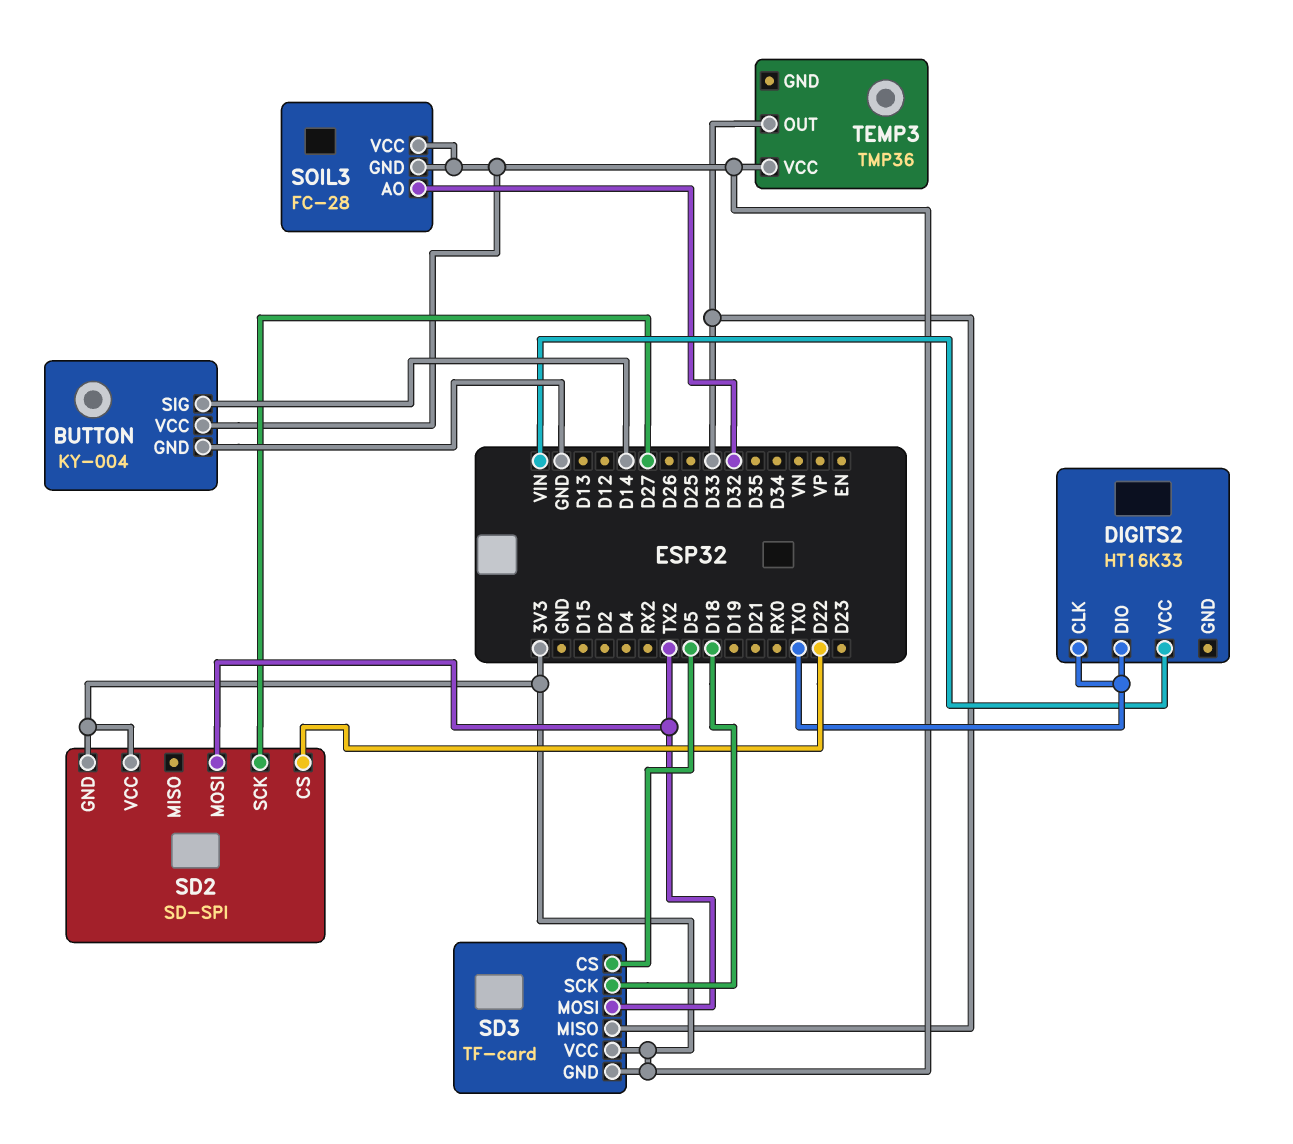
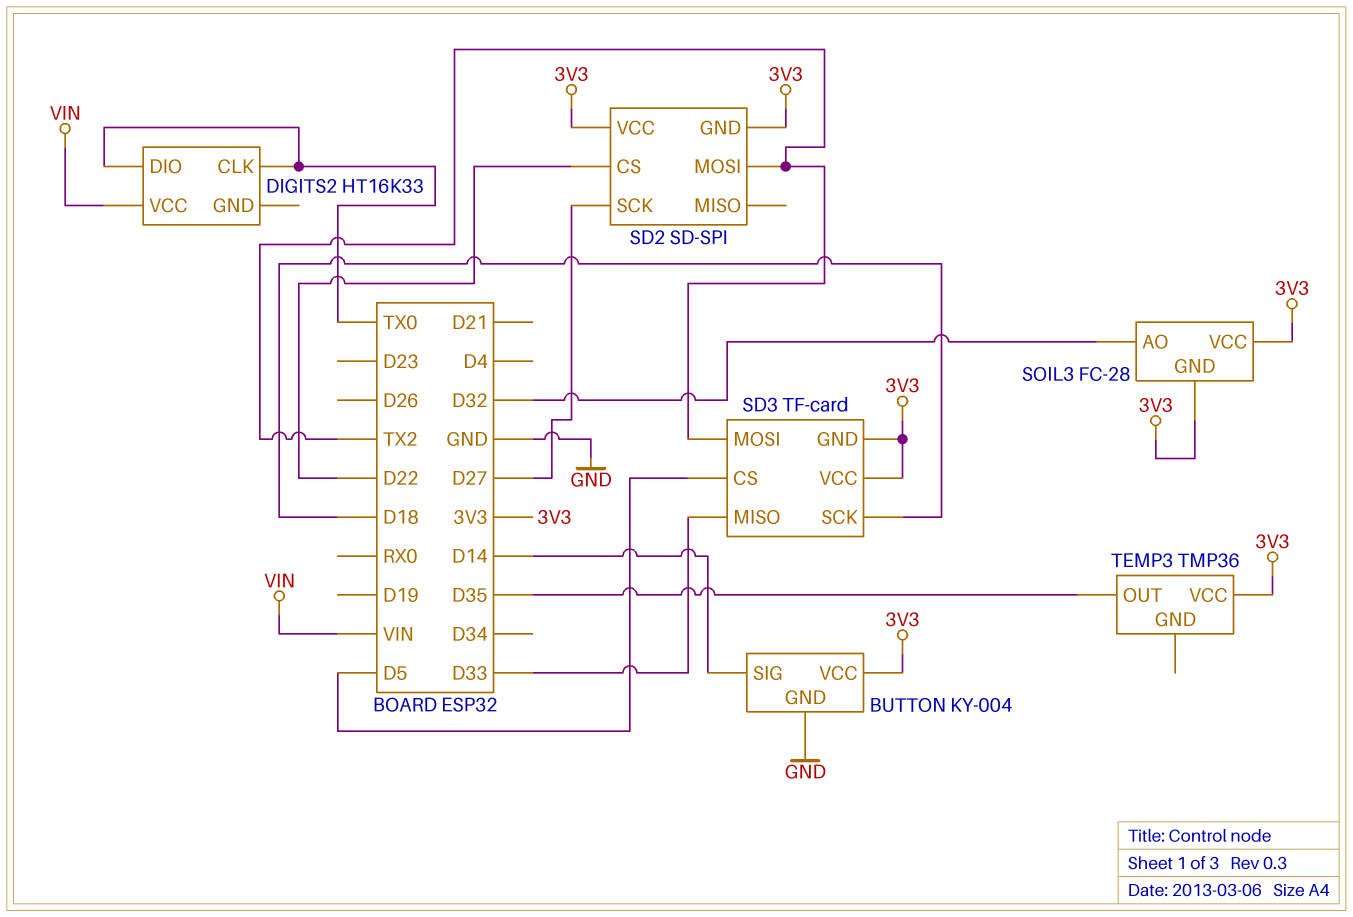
TEMP3 pin OUT: D33 -> D35

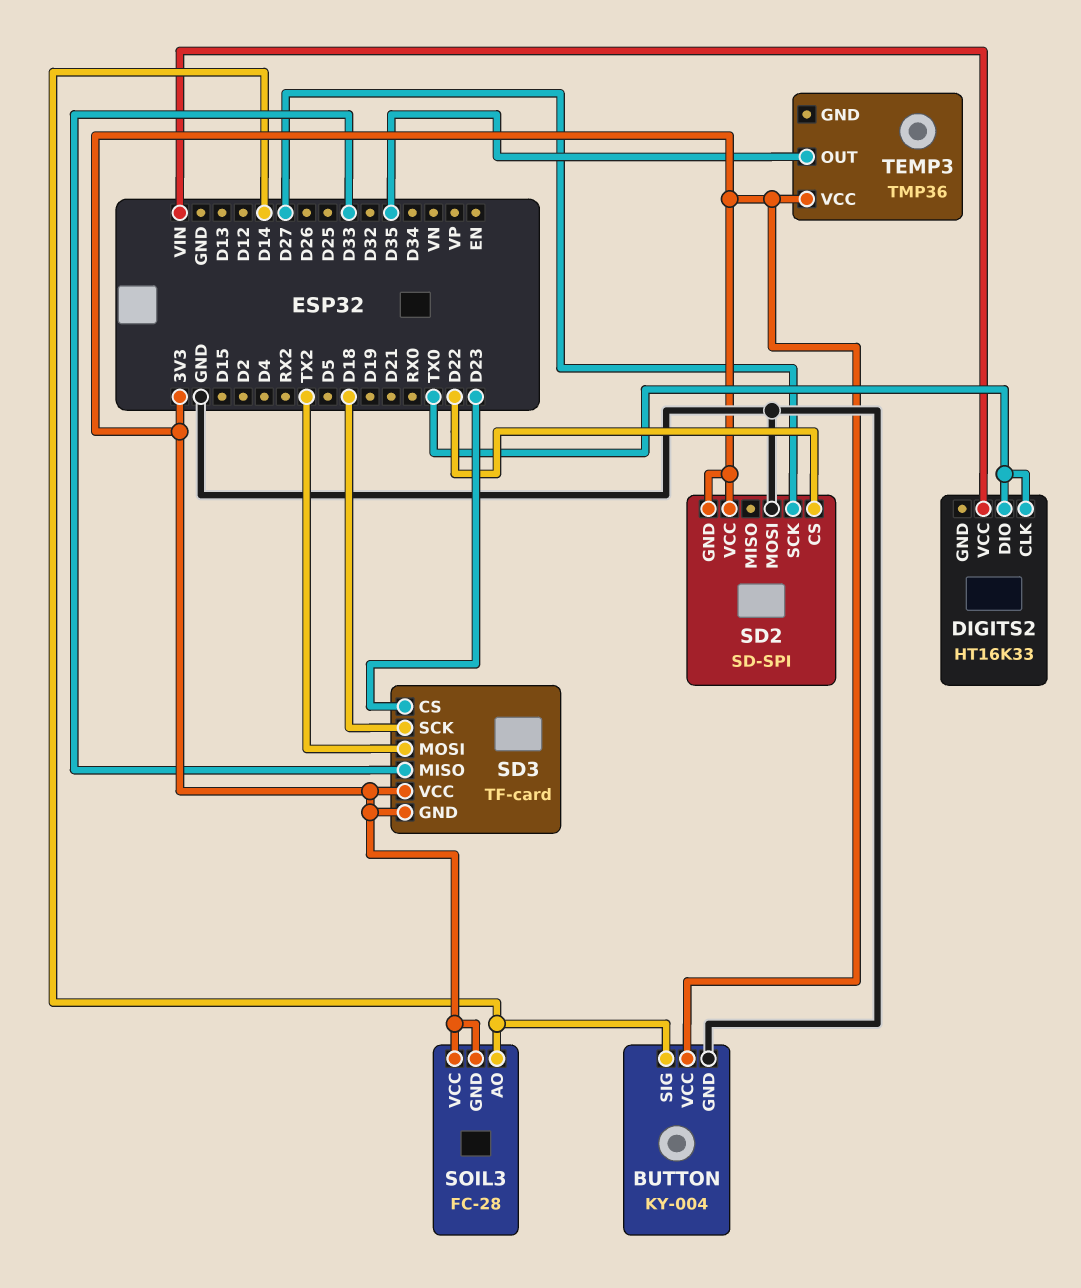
SD2 pin MOSI: TX2 -> GND
SD3 pin CS: D5 -> D23
SOIL3 pin AO: D32 -> D14

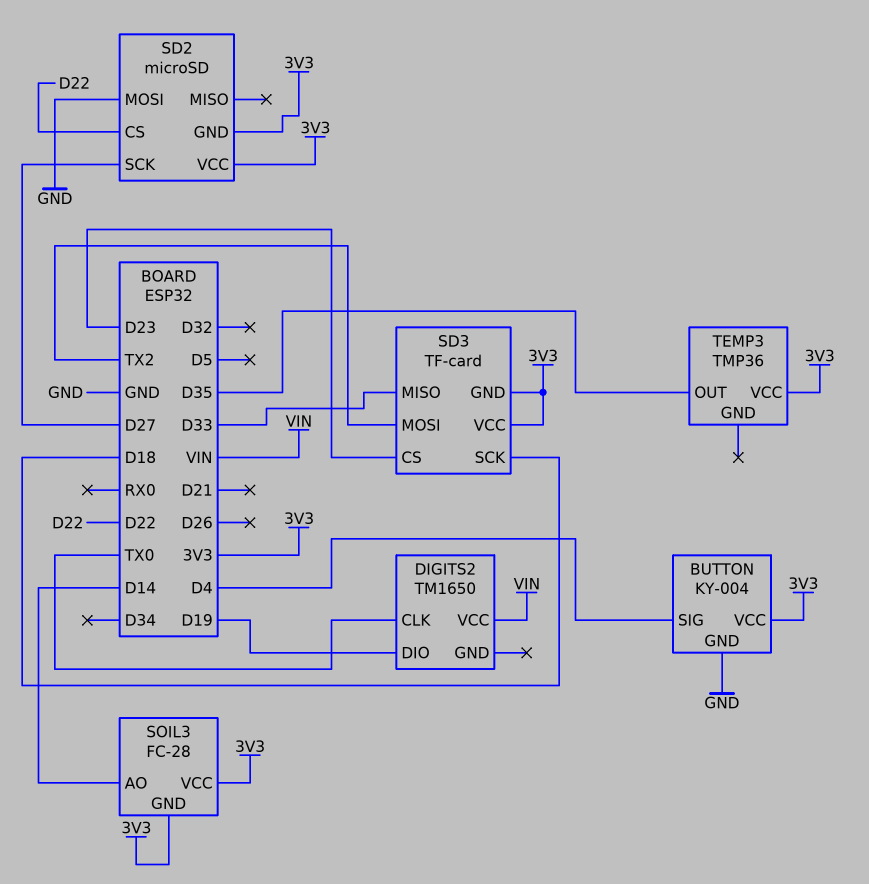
BUTTON pin SIG: D14 -> D4
DIGITS2: HT16K33 -> TM1650
DIGITS2 pin DIO: TX0 -> D19
SD2: SD-SPI -> microSD

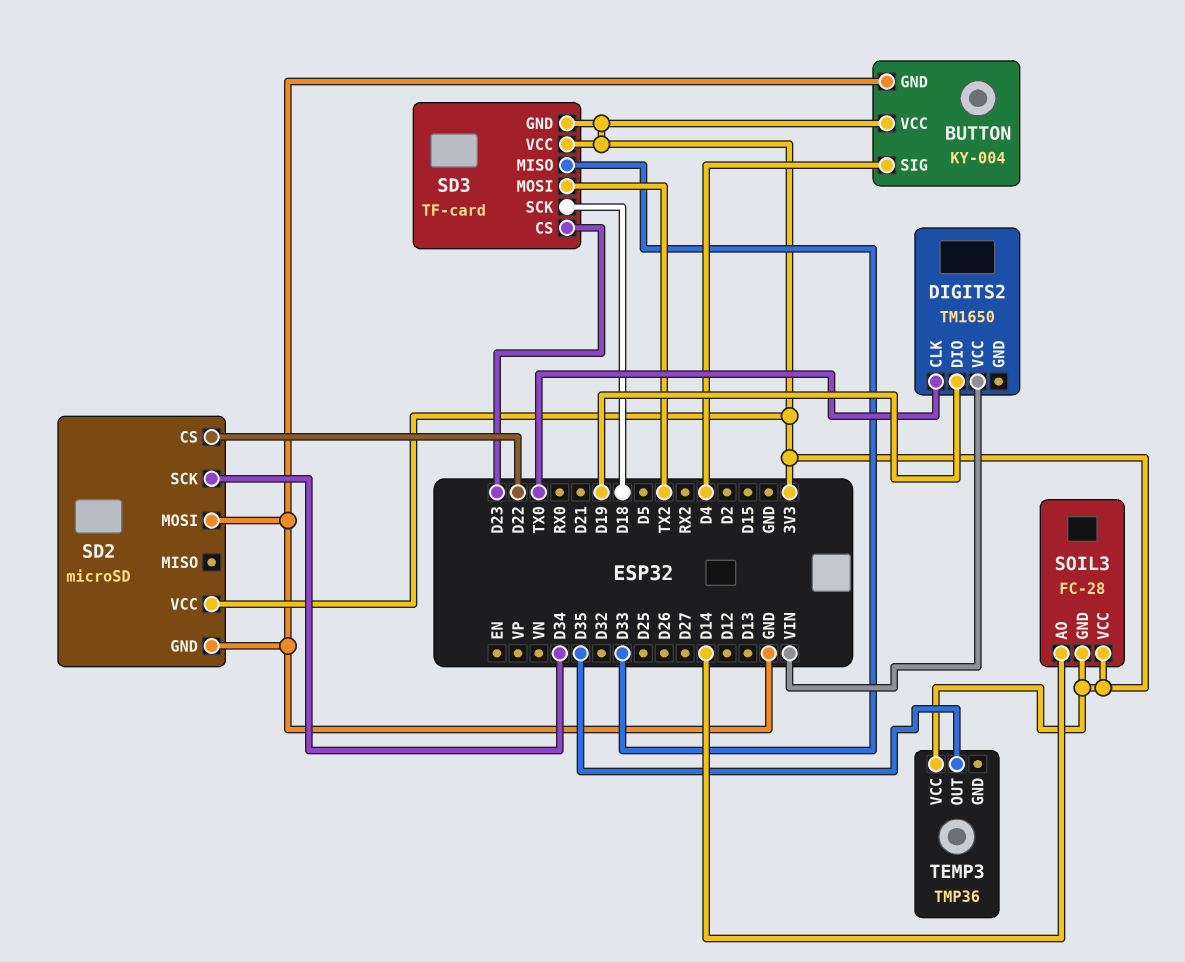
SD2 pin GND: 3V3 -> GND
SD2 pin SCK: D27 -> D34

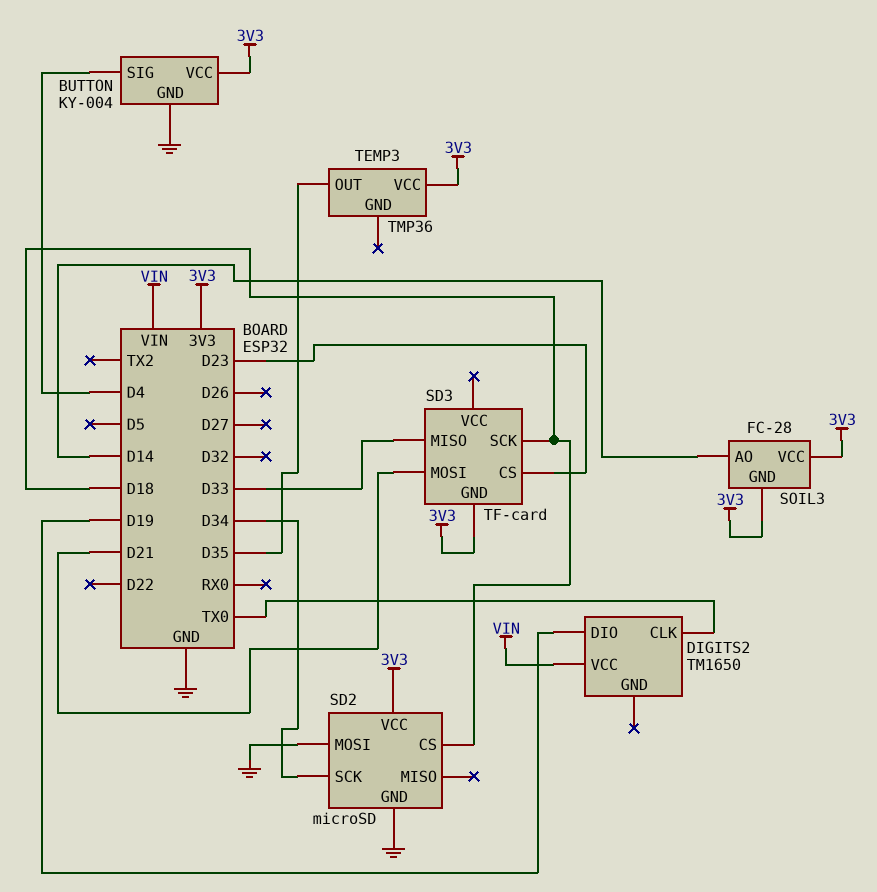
SD2 pin CS: D22 -> D18
SD3 pin MOSI: TX2 -> D21
SD3 pin VCC: 3V3 -> none

